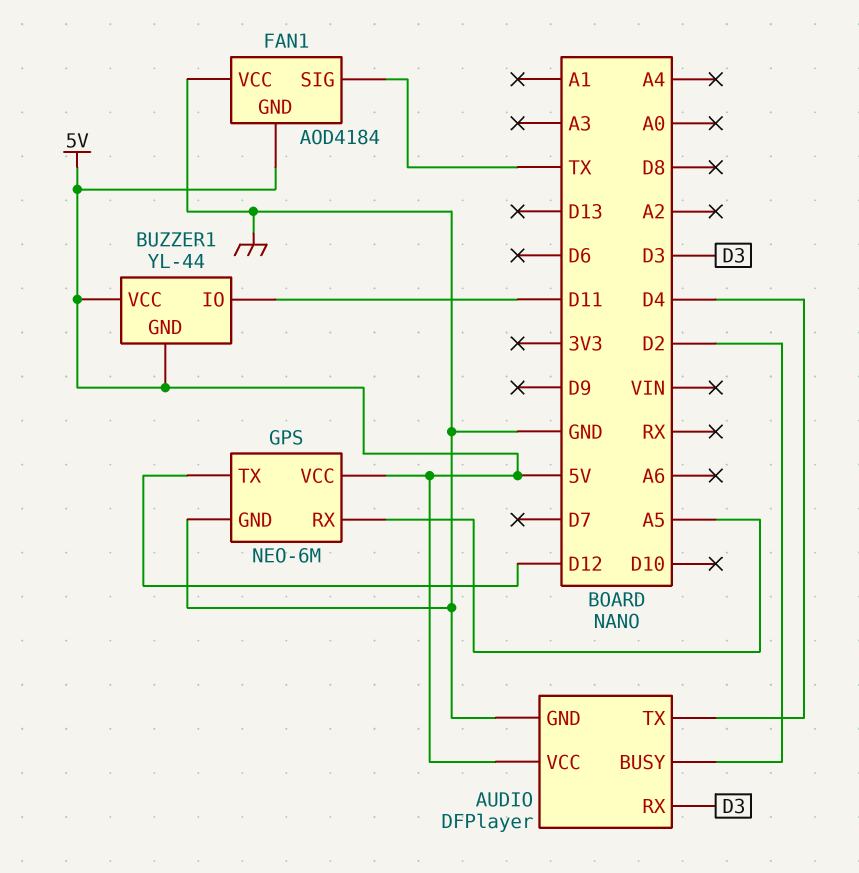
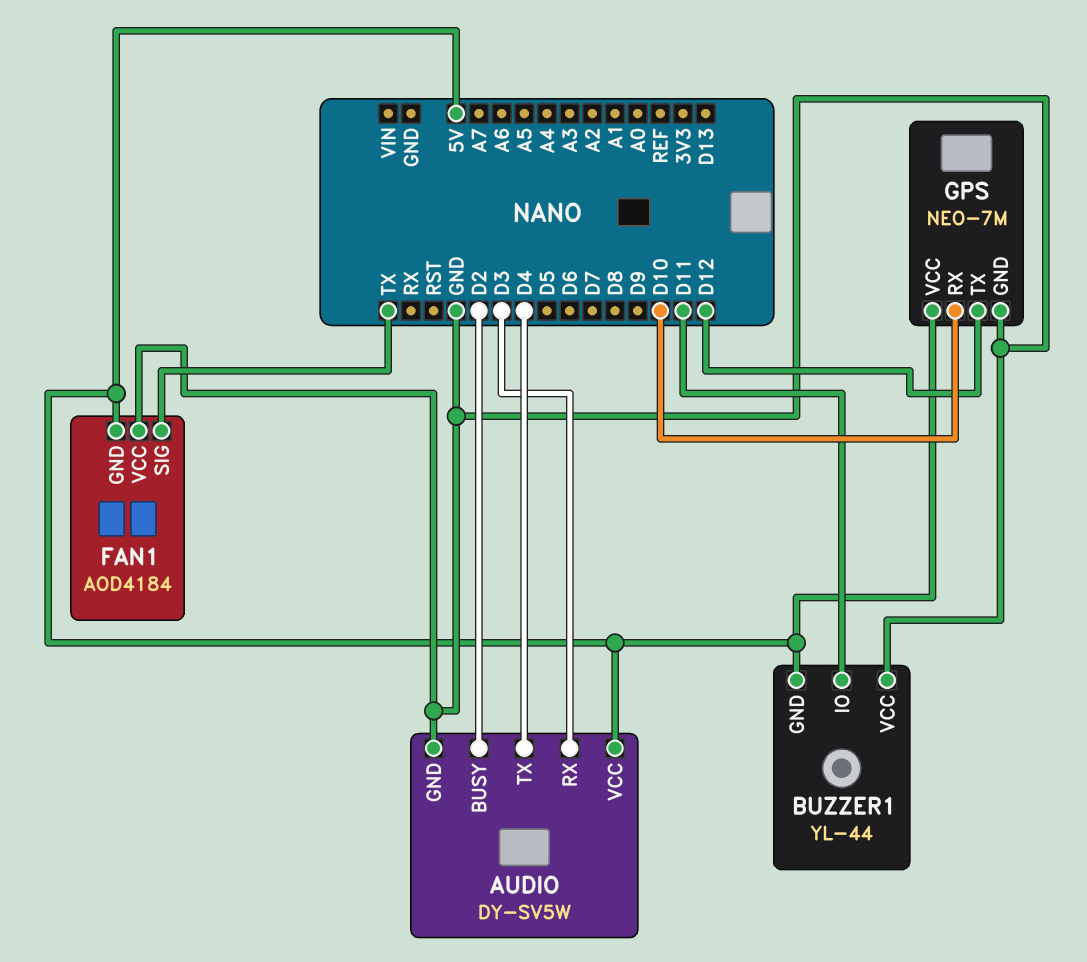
AUDIO: DFPlayer -> DY-SV5W
BUZZER1 pin VCC: 5V -> GND
GPS: NEO-6M -> NEO-7M
GPS pin RX: A5 -> D10

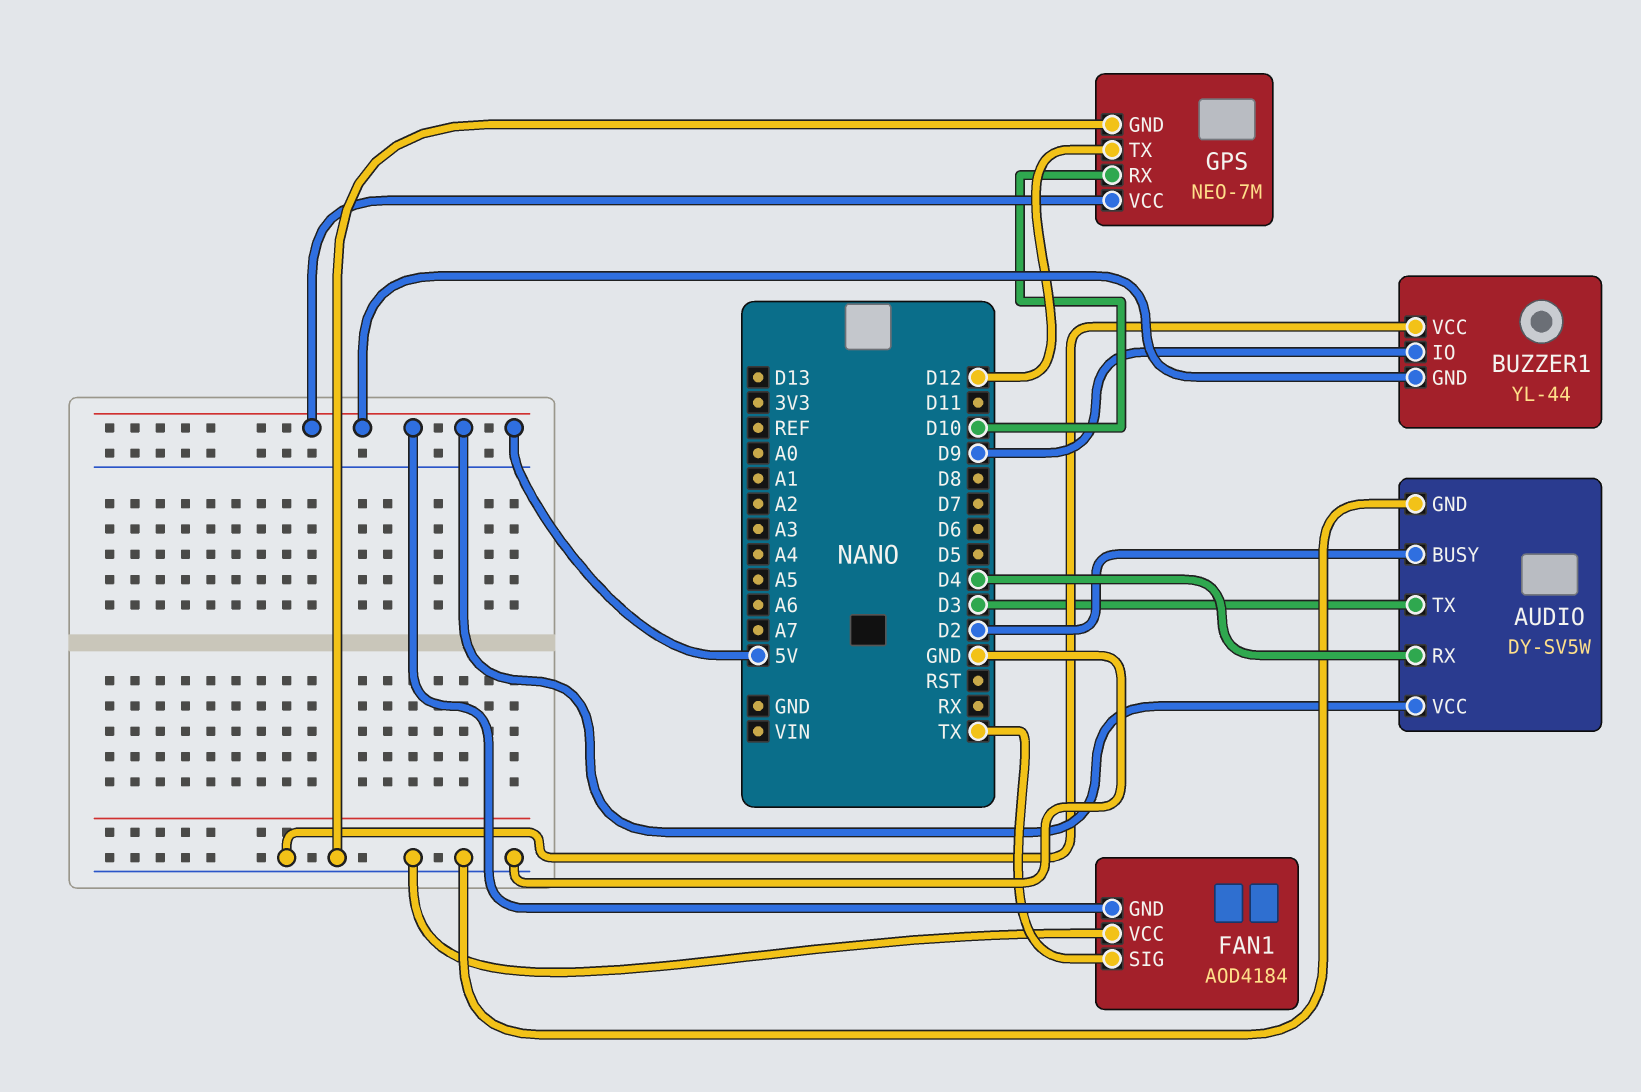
AUDIO pin RX: D3 -> D4
AUDIO pin TX: D4 -> D3
BUZZER1 pin IO: D11 -> D9

